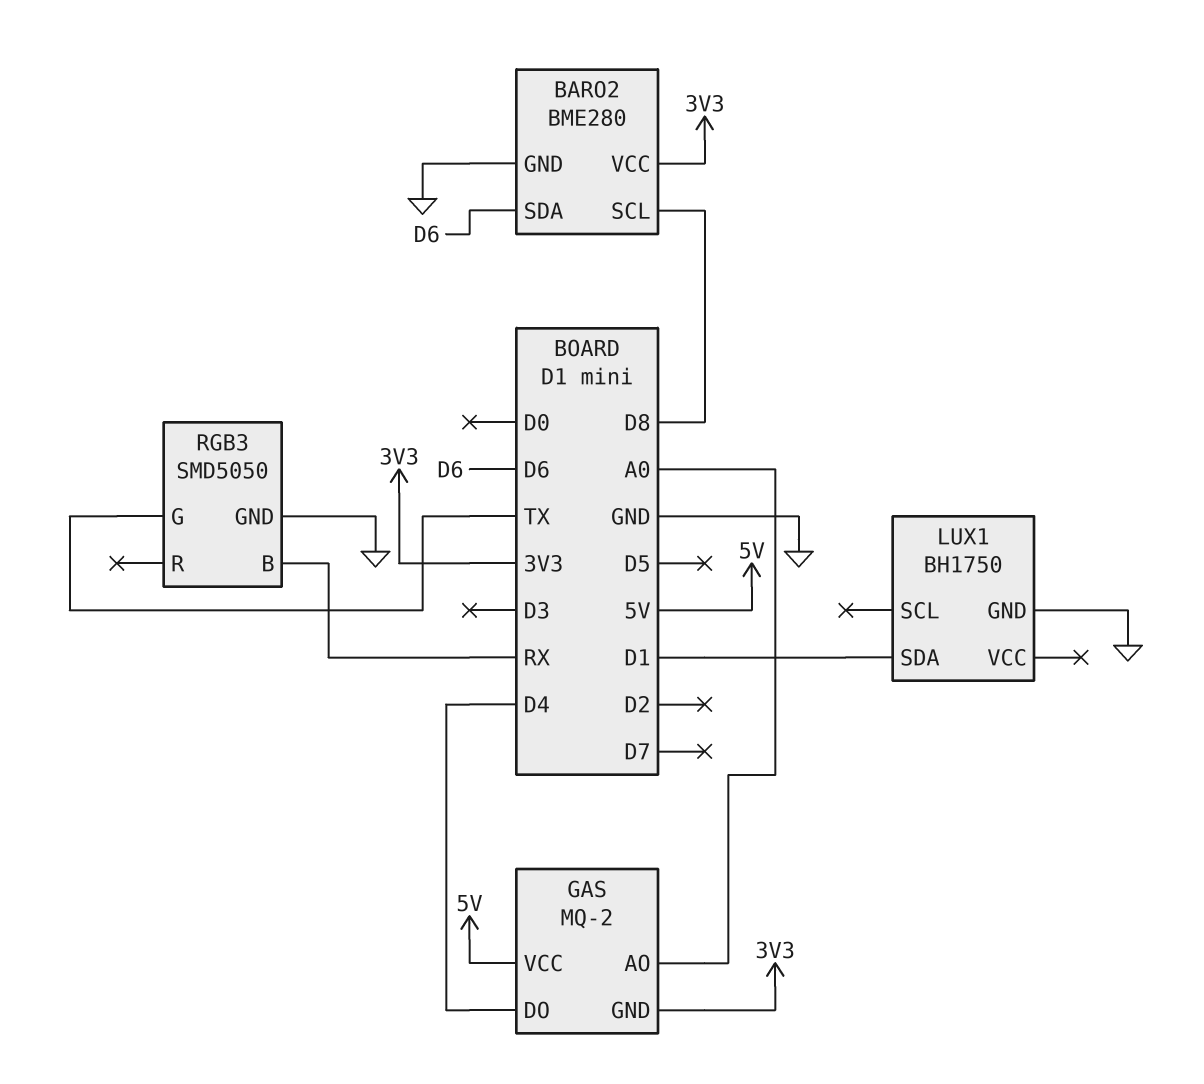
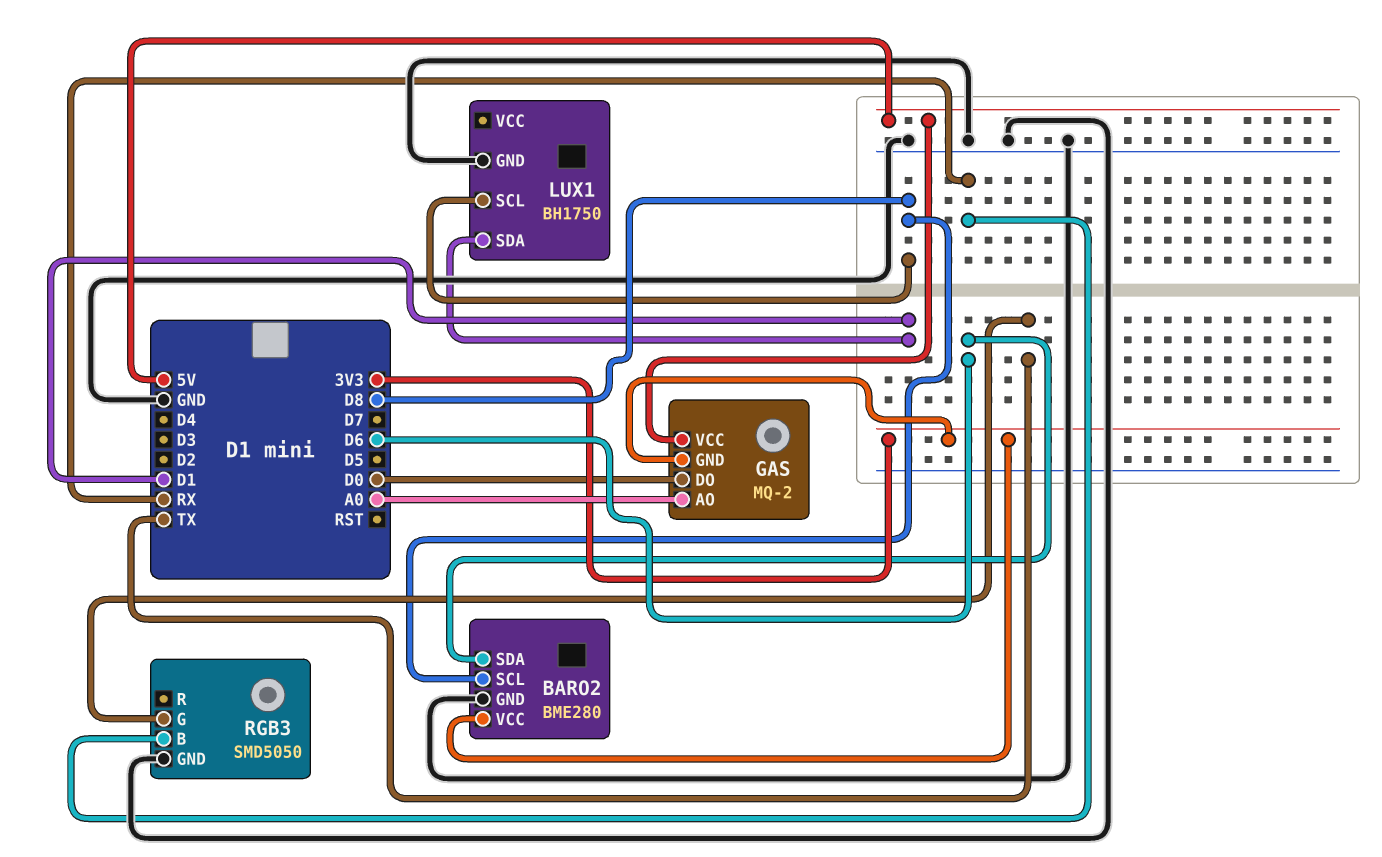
GAS pin DO: D4 -> D0
LUX1 pin SCL: none -> D8

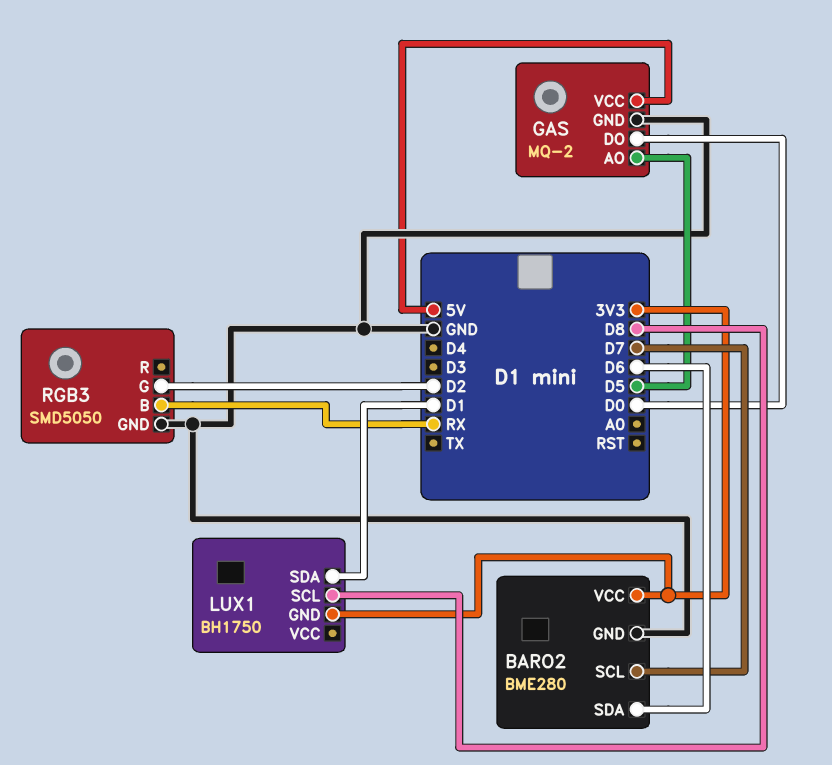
BARO2 pin SCL: D8 -> D7
GAS pin AO: A0 -> D5
GAS pin GND: 3V3 -> GND
LUX1 pin GND: GND -> 3V3
RGB3 pin G: TX -> D2

